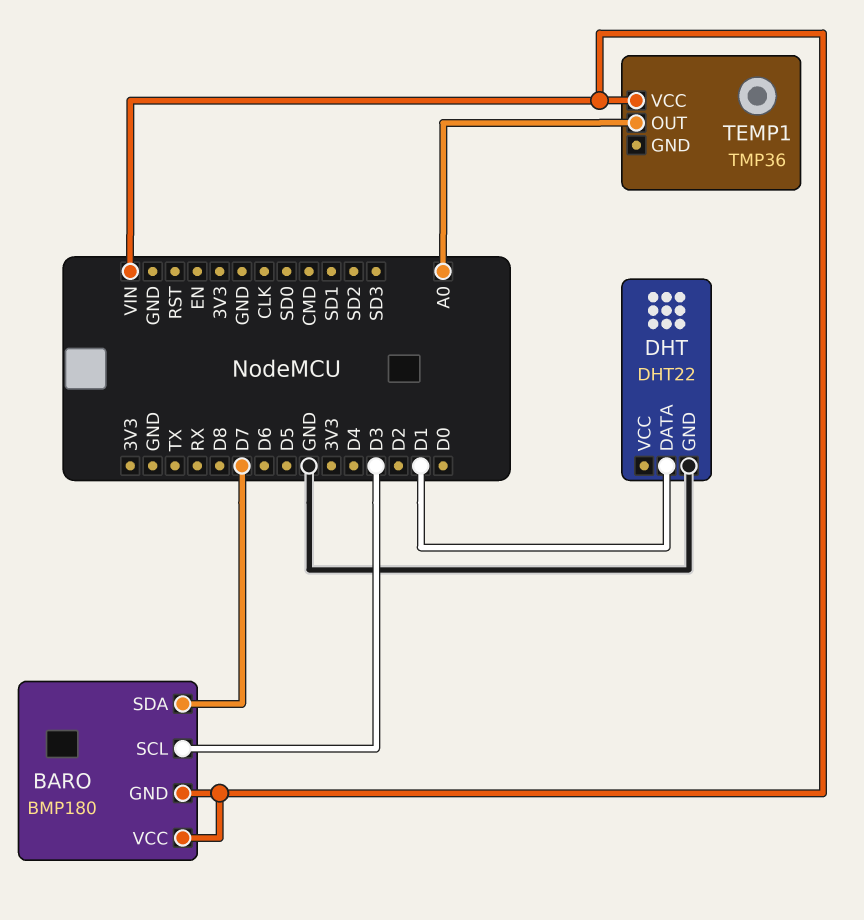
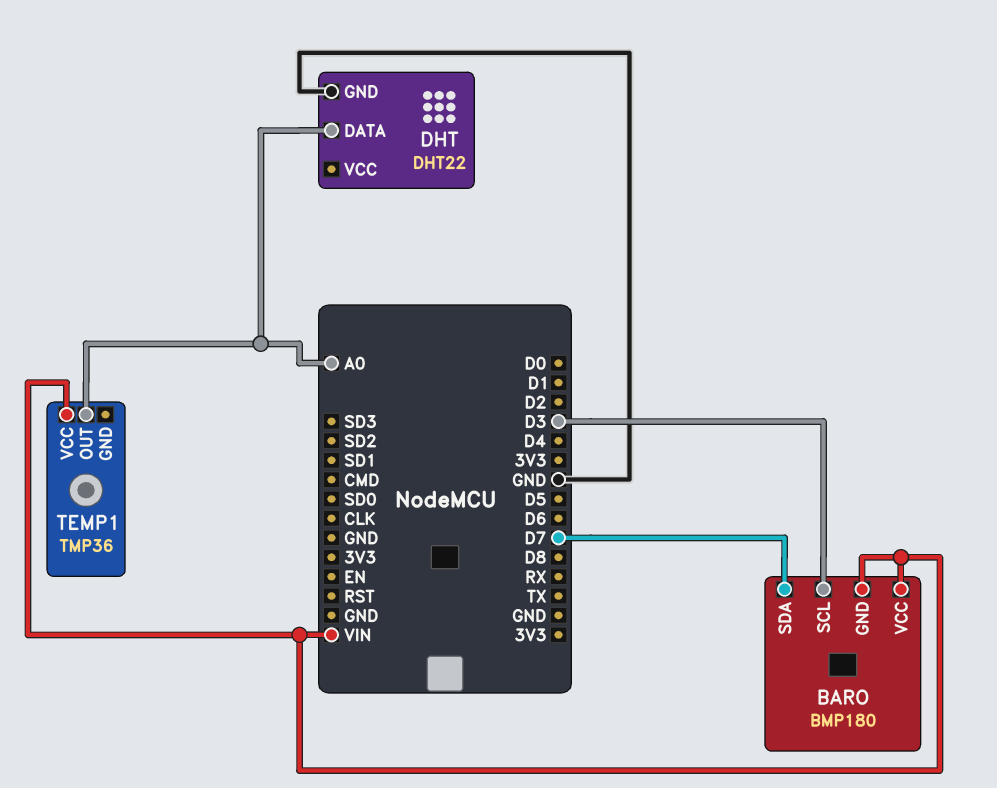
DHT pin DATA: D1 -> A0

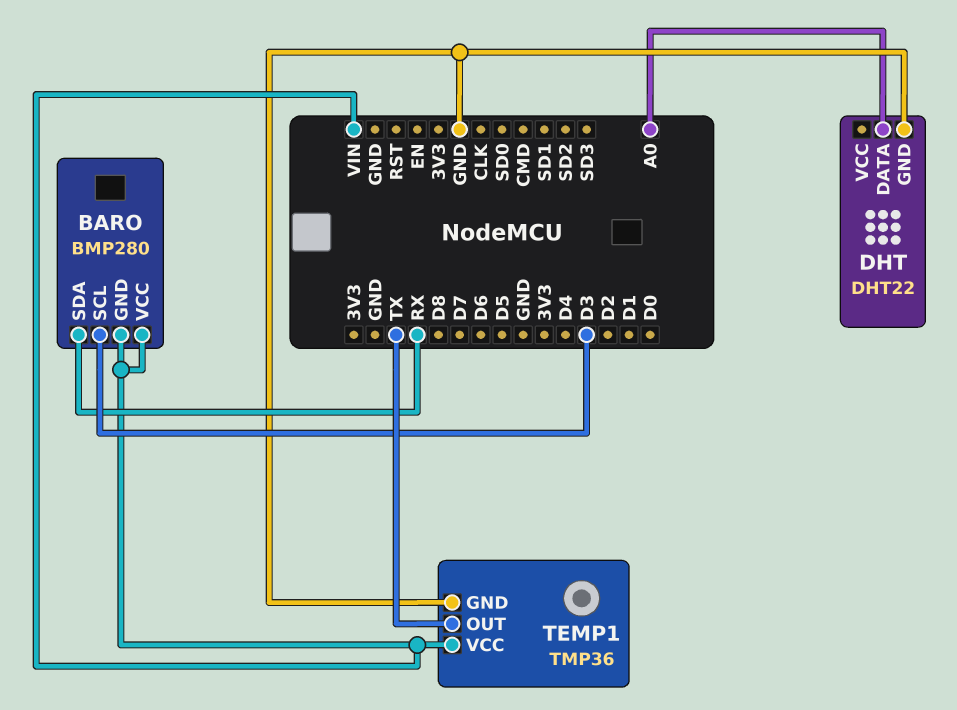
BARO: BMP180 -> BMP280
BARO pin SDA: D7 -> RX
TEMP1 pin GND: none -> GND
TEMP1 pin OUT: A0 -> TX

